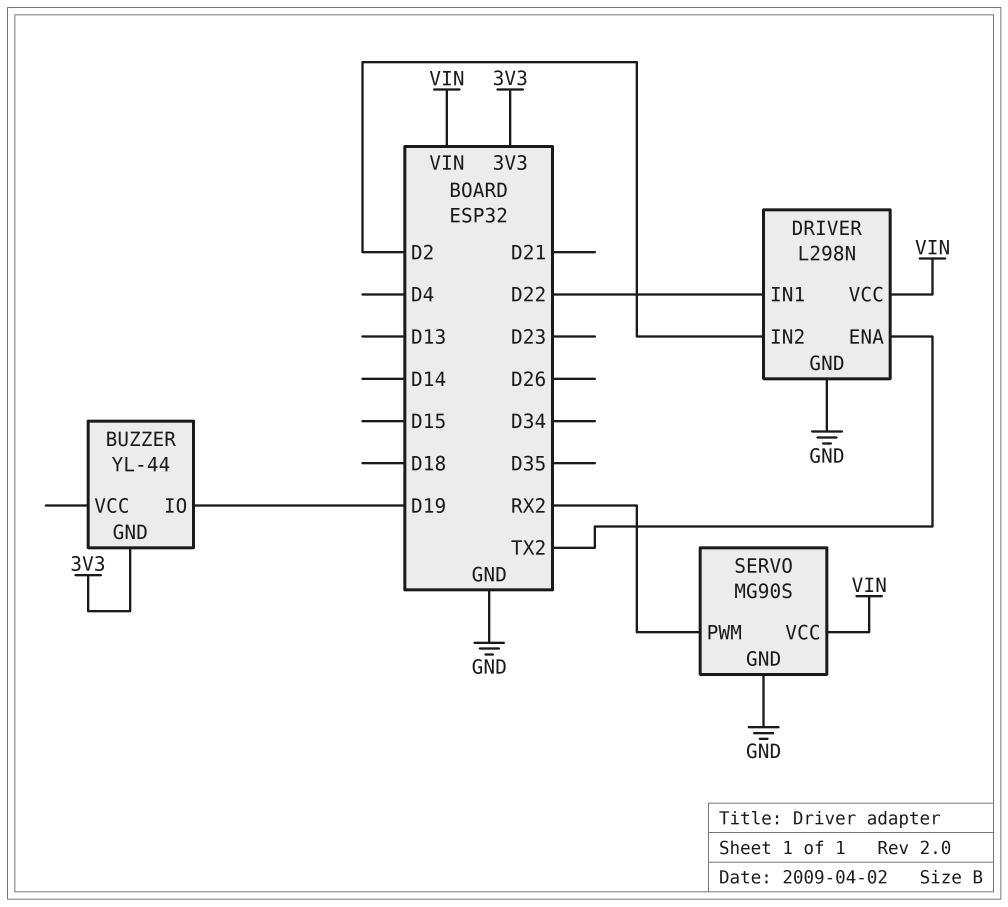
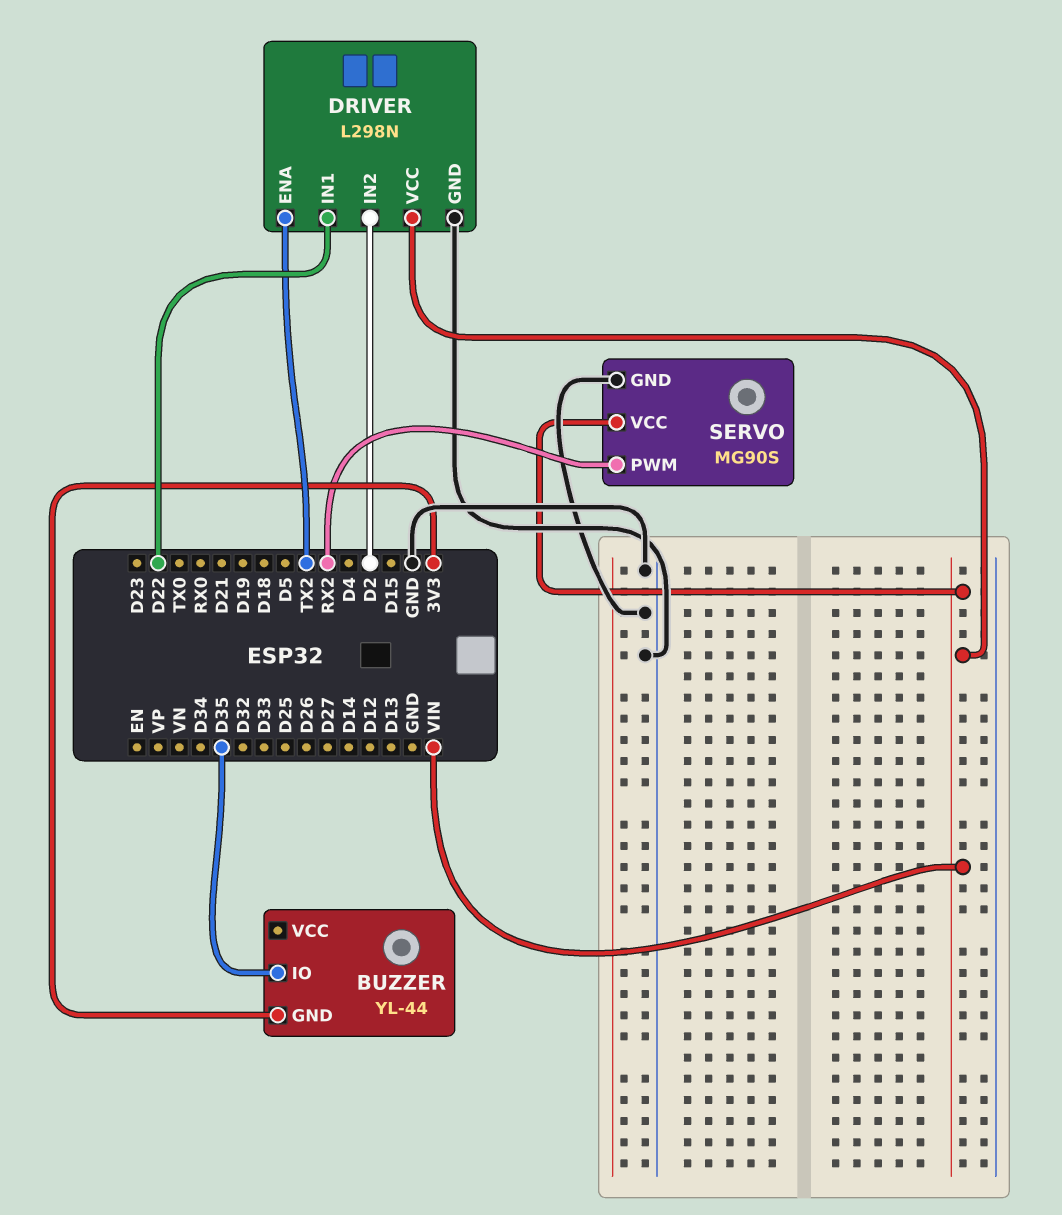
BUZZER pin IO: D19 -> D35

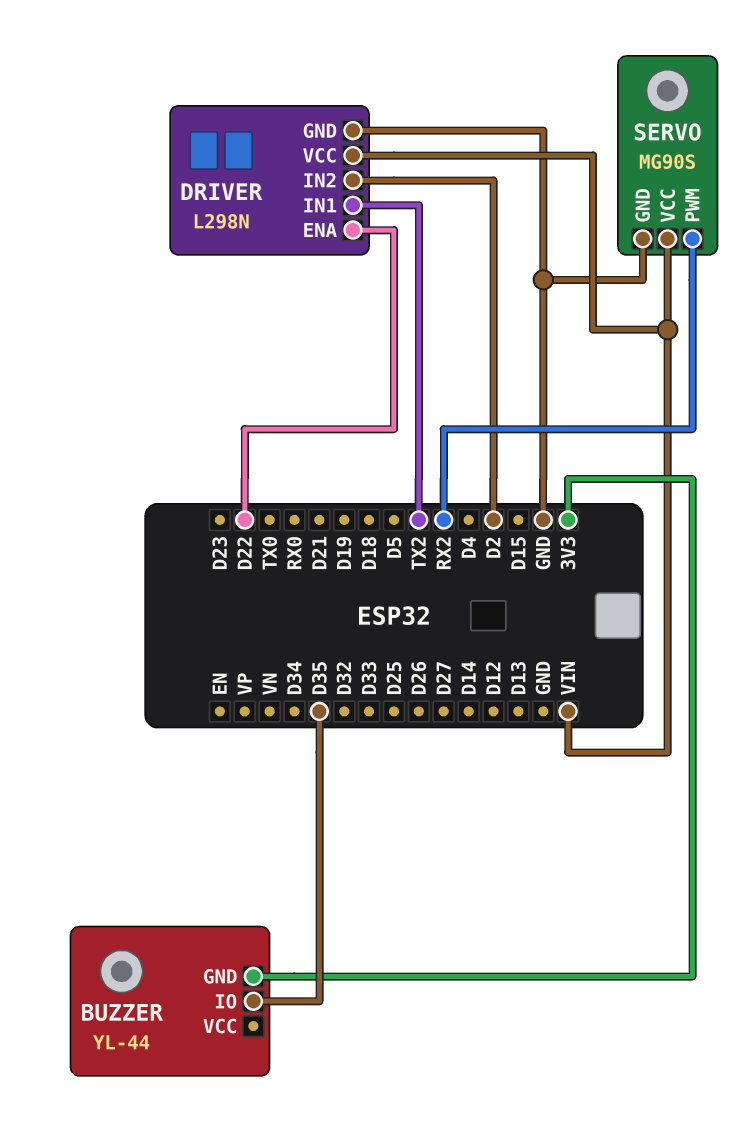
DRIVER pin ENA: TX2 -> D22
DRIVER pin IN1: D22 -> TX2

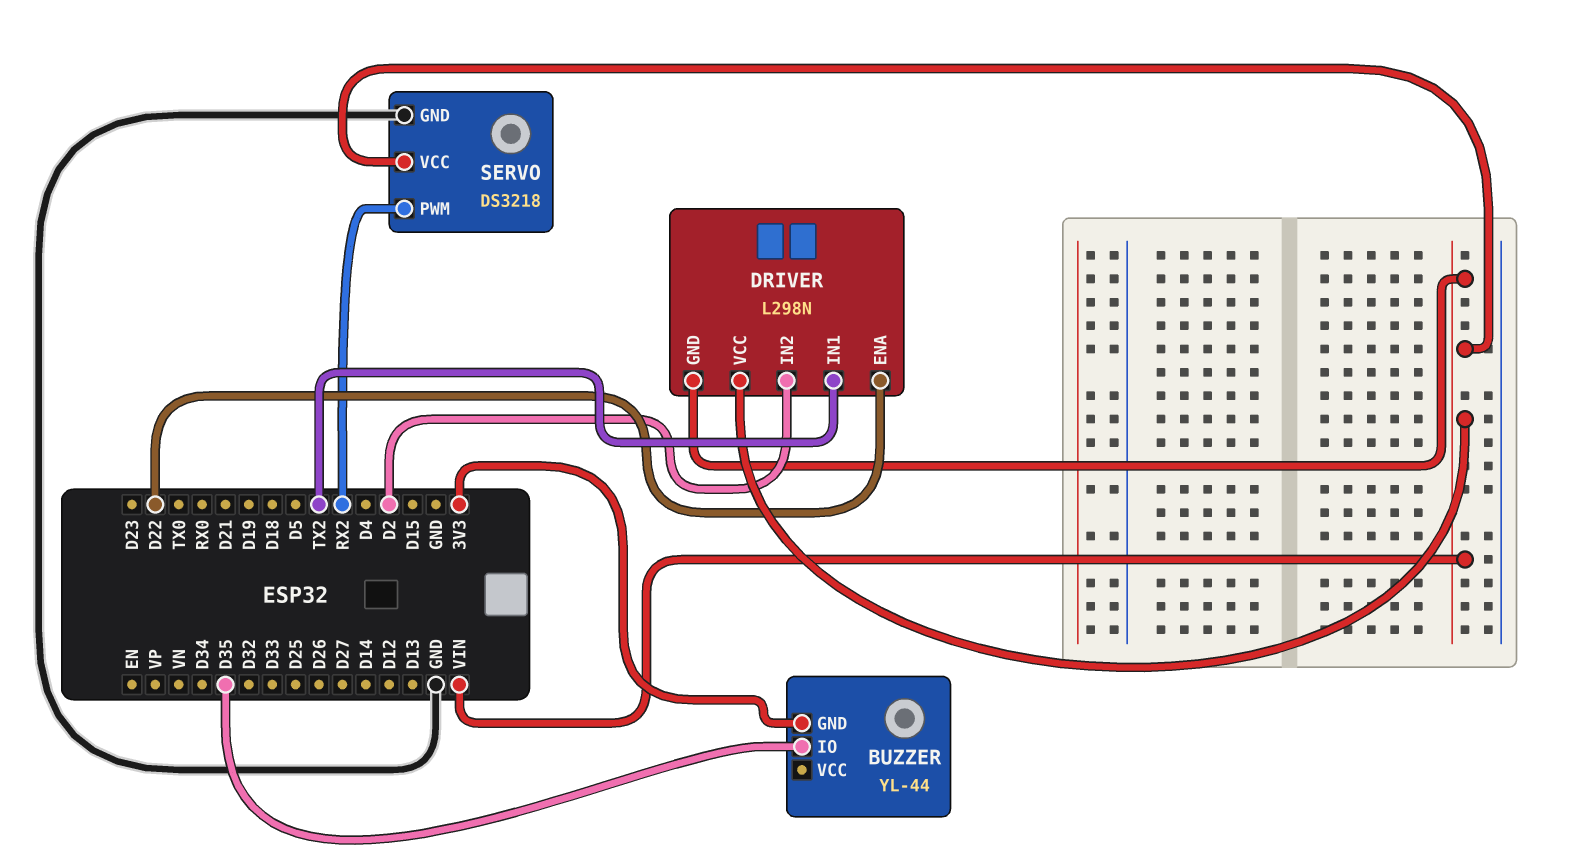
DRIVER pin GND: GND -> VIN
SERVO: MG90S -> DS3218

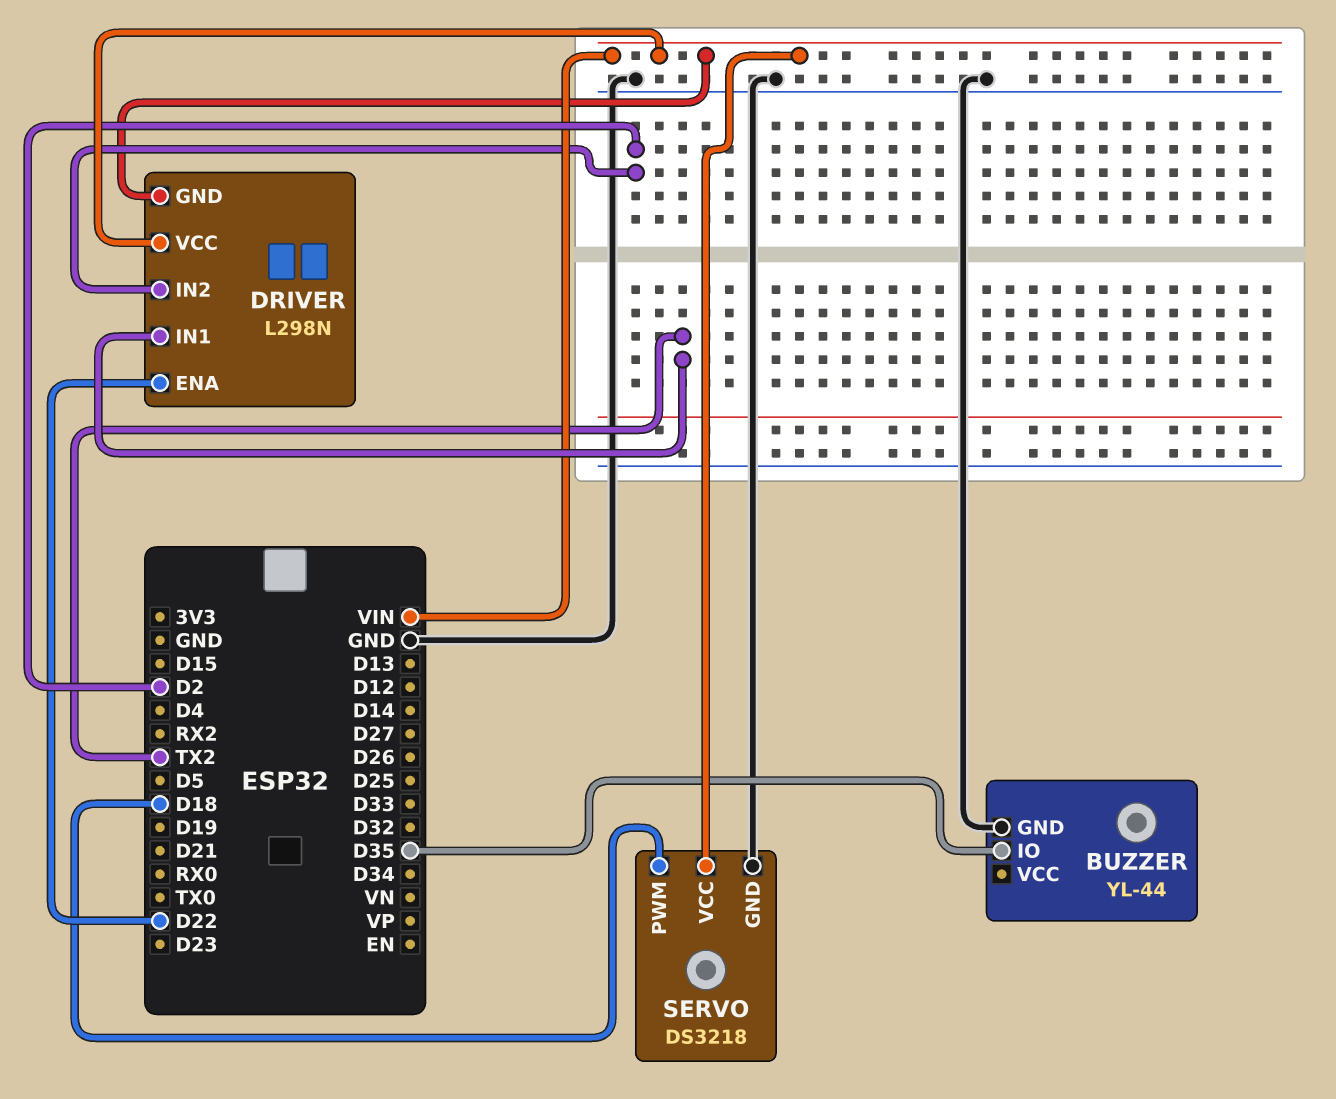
BUZZER pin GND: 3V3 -> GND
SERVO pin PWM: RX2 -> D18

